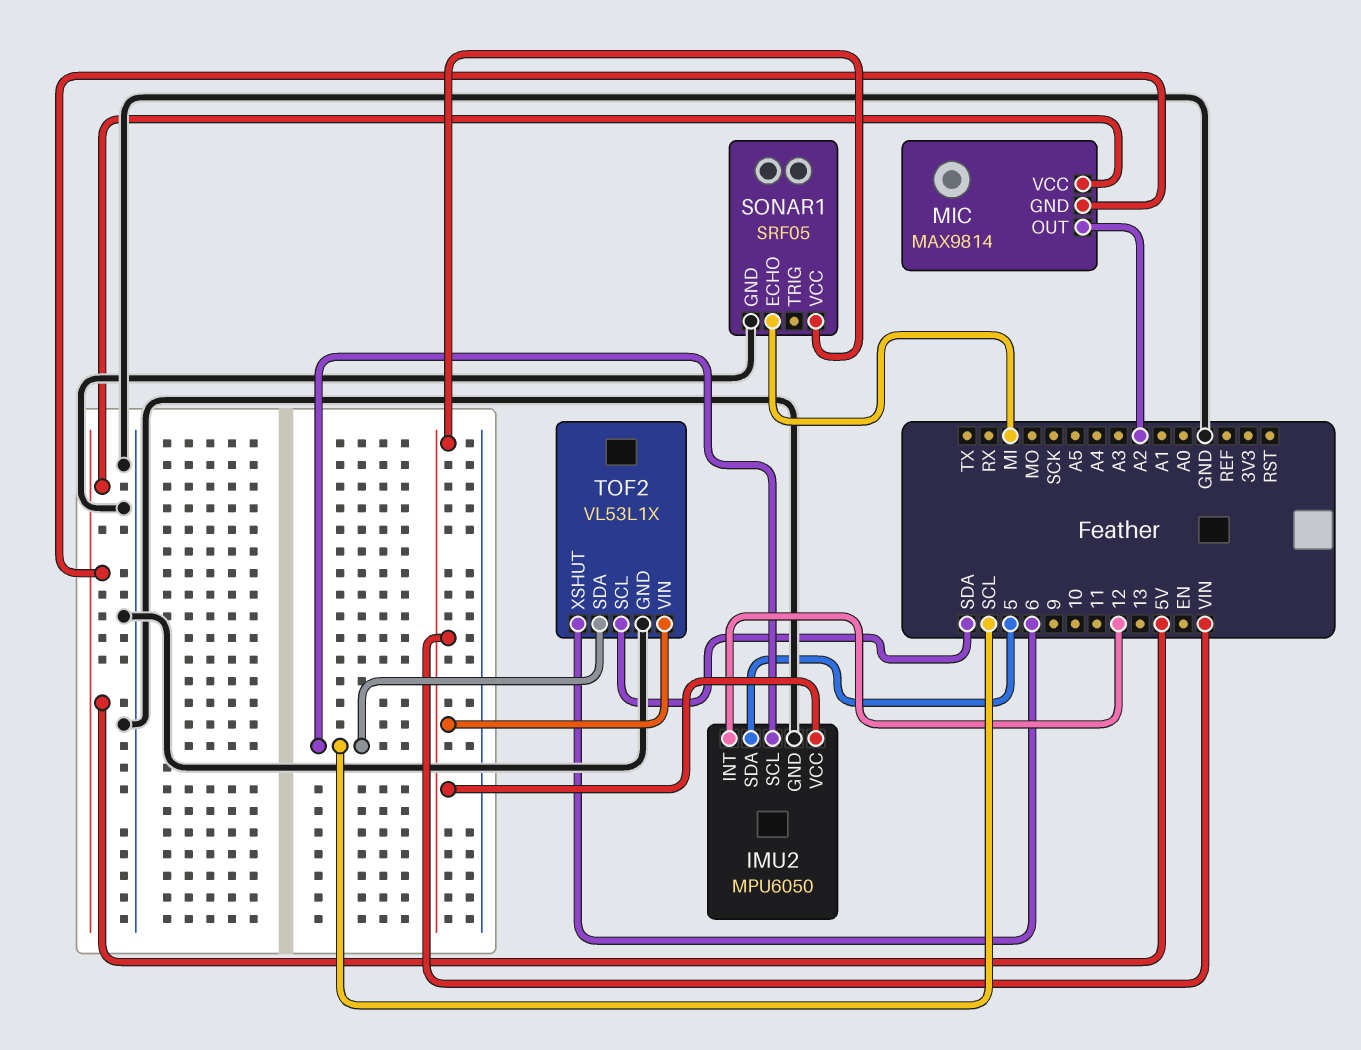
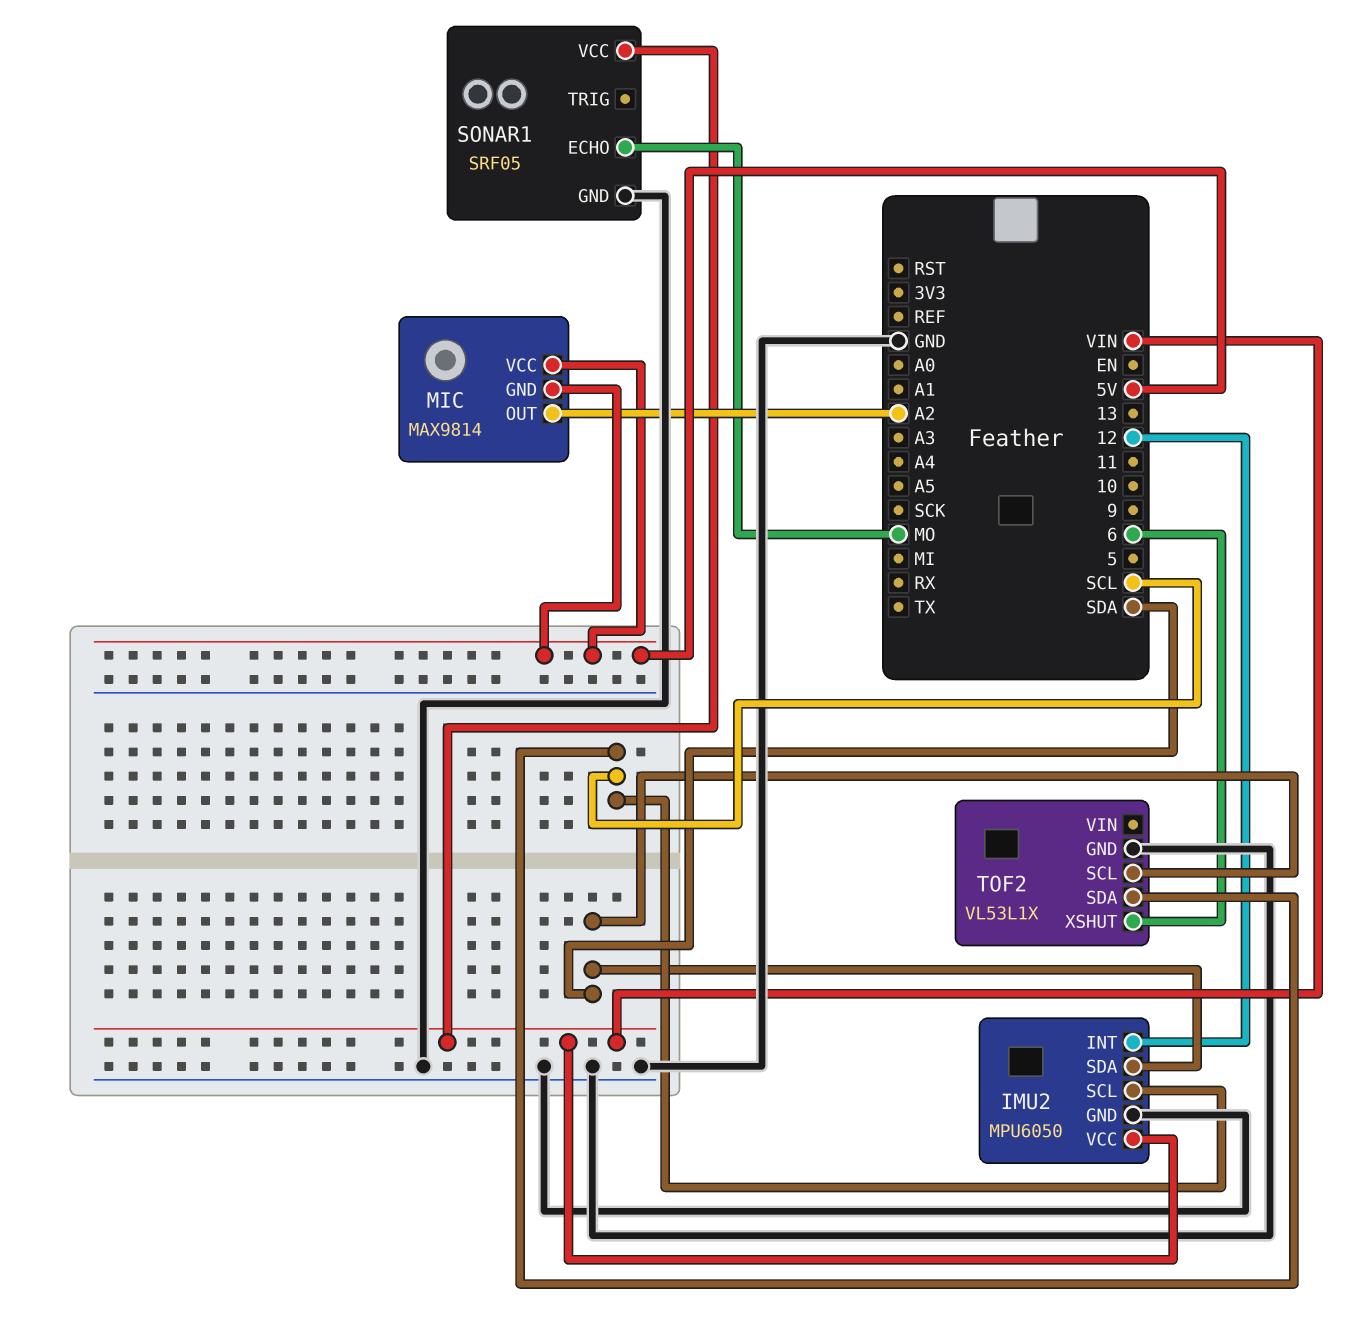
IMU2 pin SDA: 5 -> SDA
SONAR1 pin ECHO: MI -> MO
TOF2 pin VIN: VIN -> none

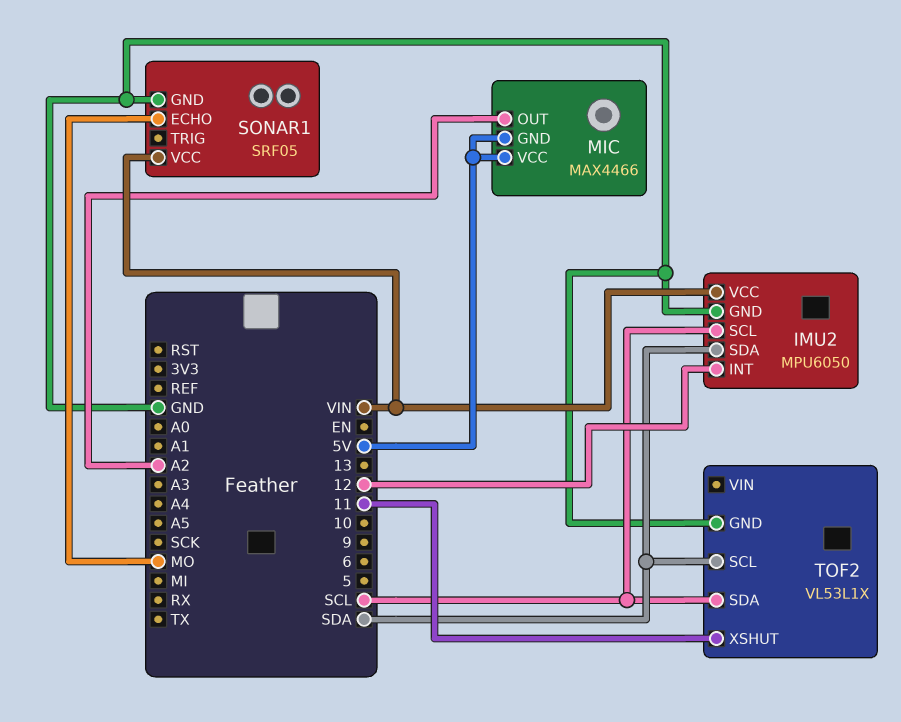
MIC: MAX9814 -> MAX4466
TOF2 pin XSHUT: 6 -> 11

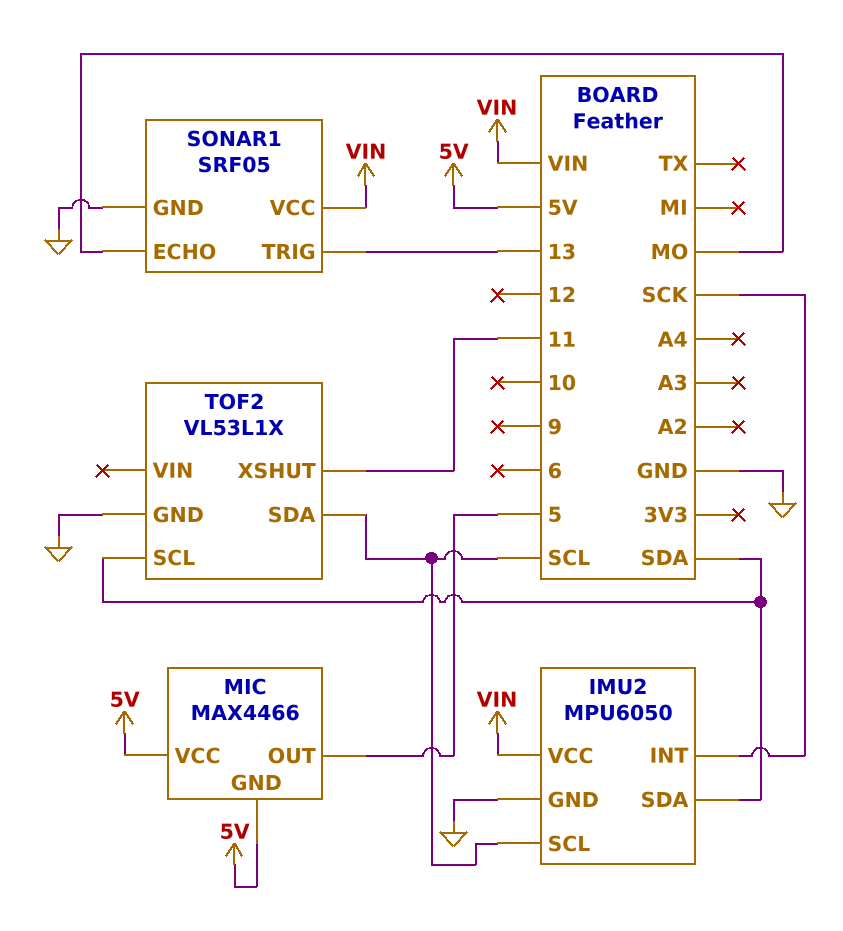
IMU2 pin INT: 12 -> SCK
MIC pin OUT: A2 -> 5
SONAR1 pin TRIG: none -> 13

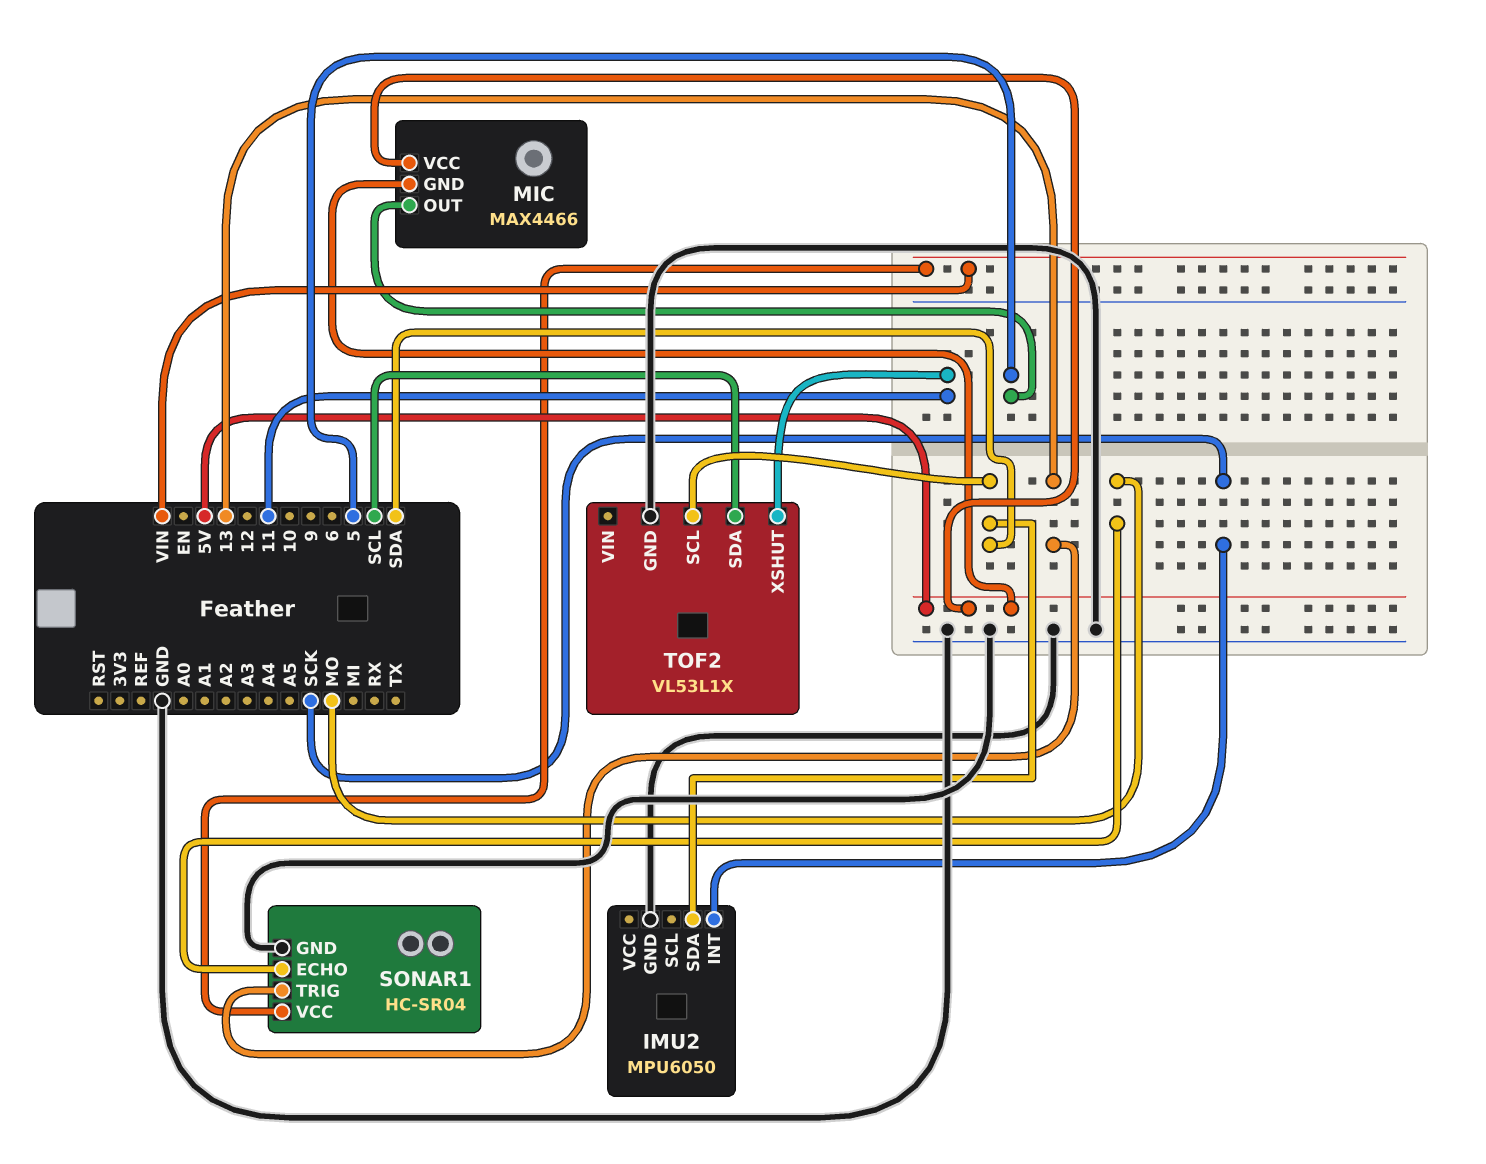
IMU2 pin SCL: SCL -> none
IMU2 pin VCC: VIN -> none
SONAR1: SRF05 -> HC-SR04

